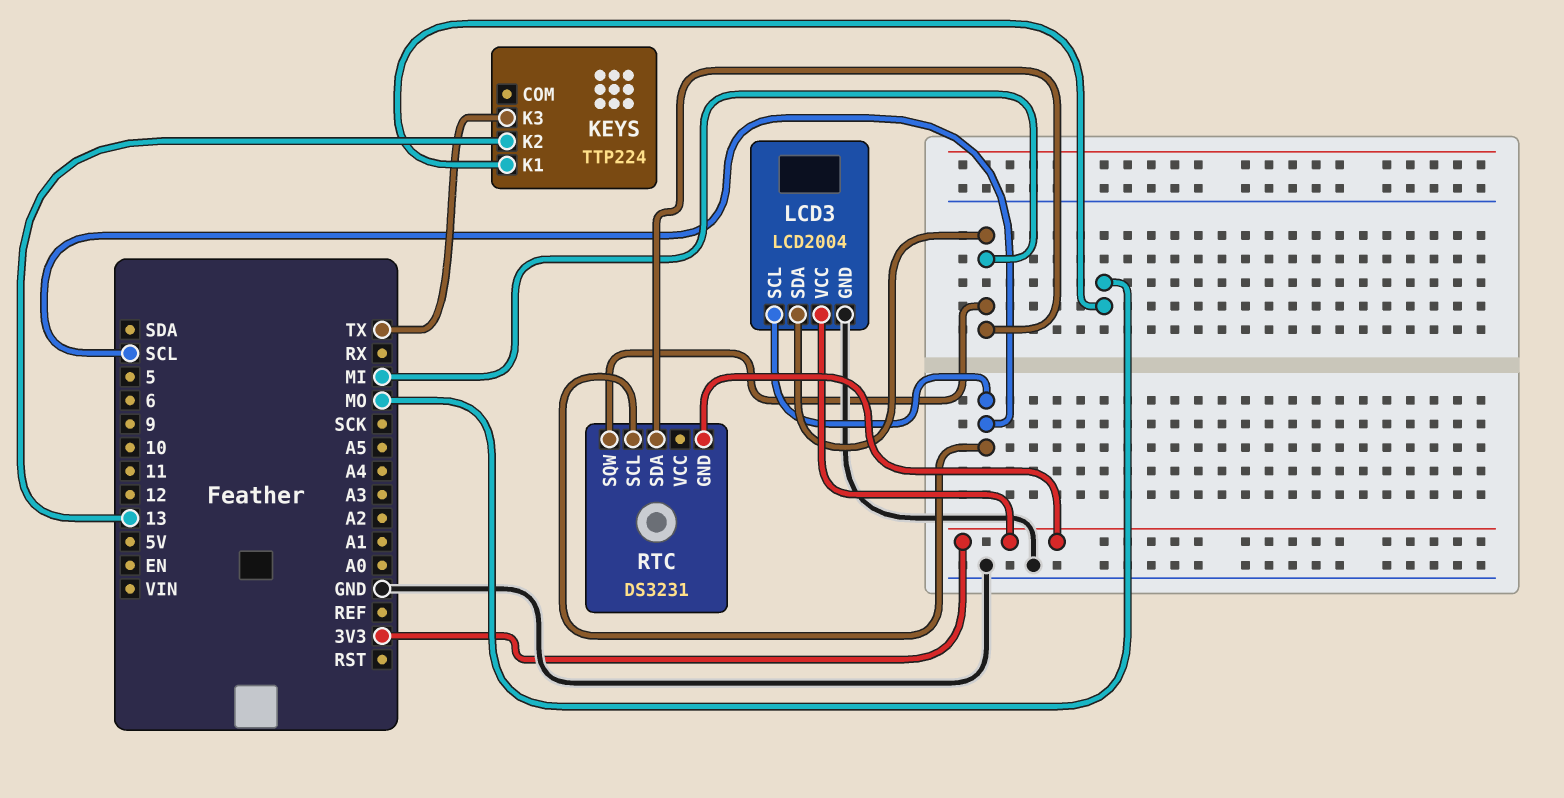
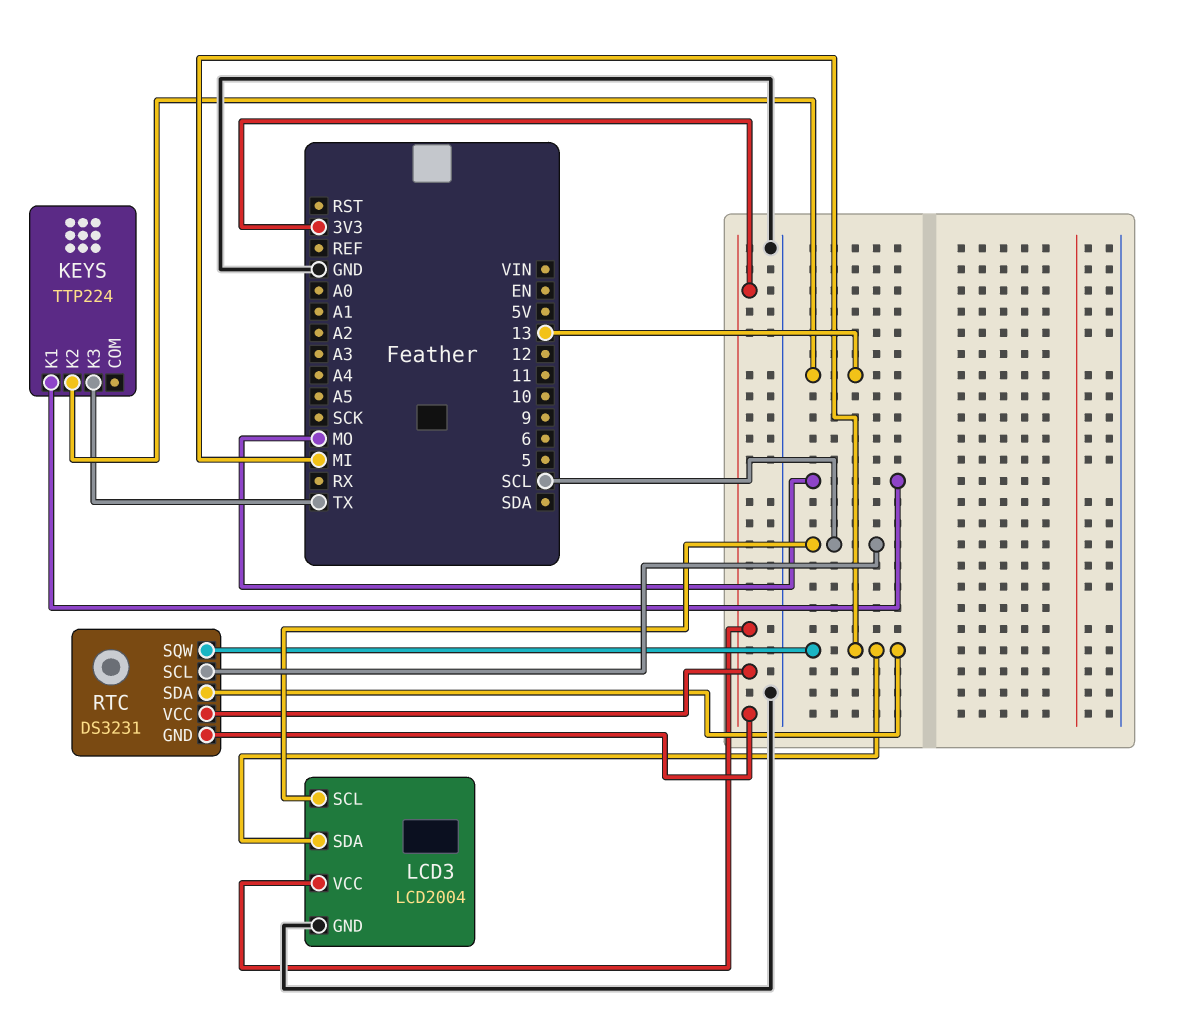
RTC pin VCC: none -> 3V3

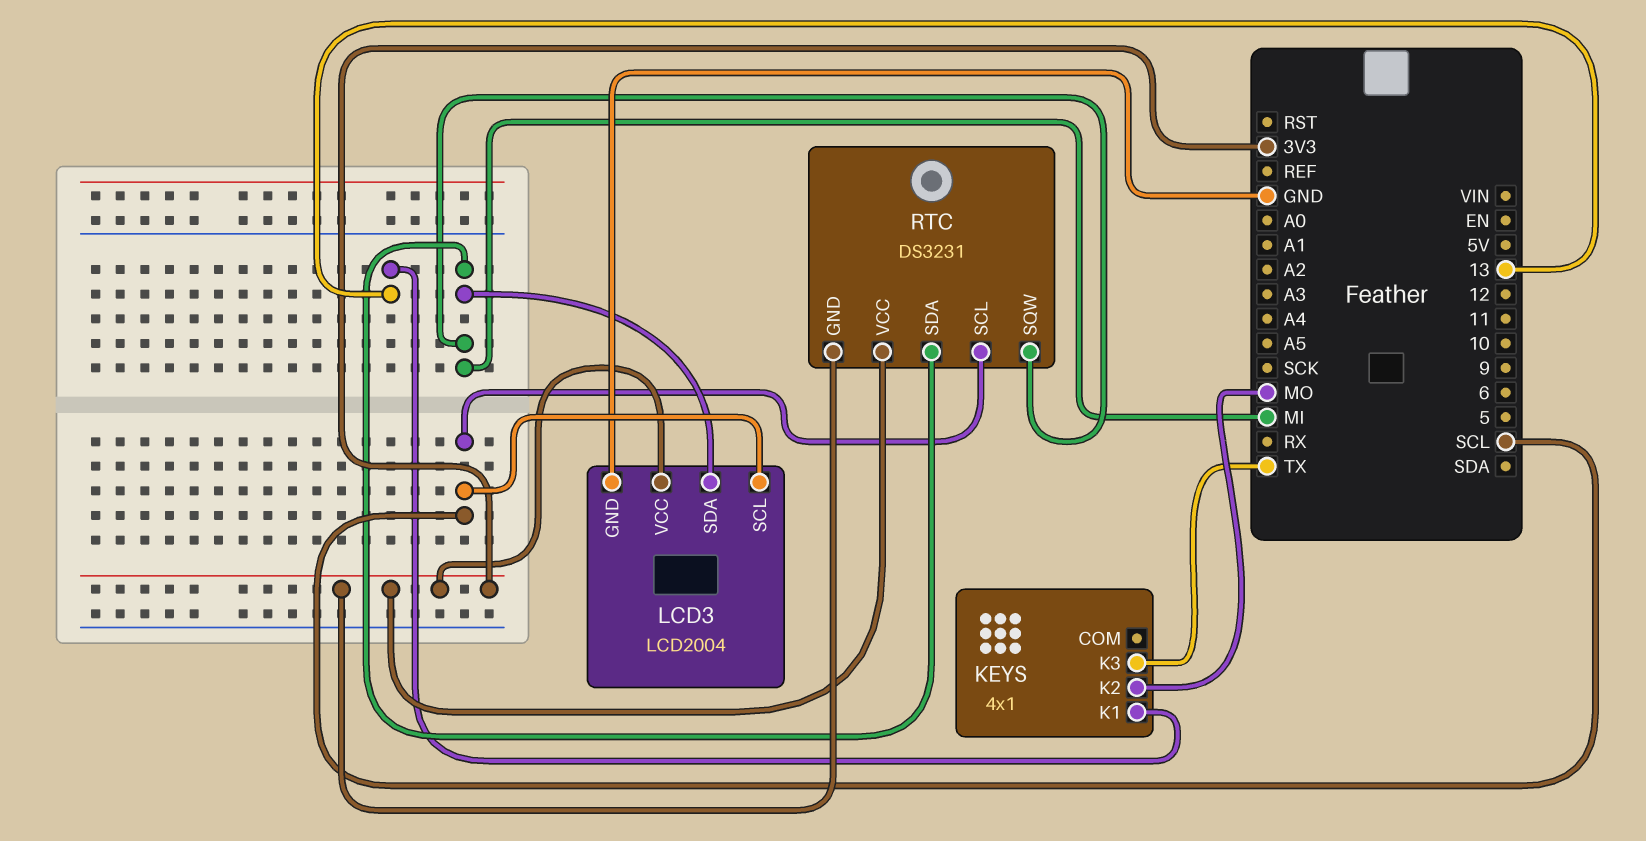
KEYS: TTP224 -> 4x1
KEYS pin K1: MO -> 13
KEYS pin K2: 13 -> MO

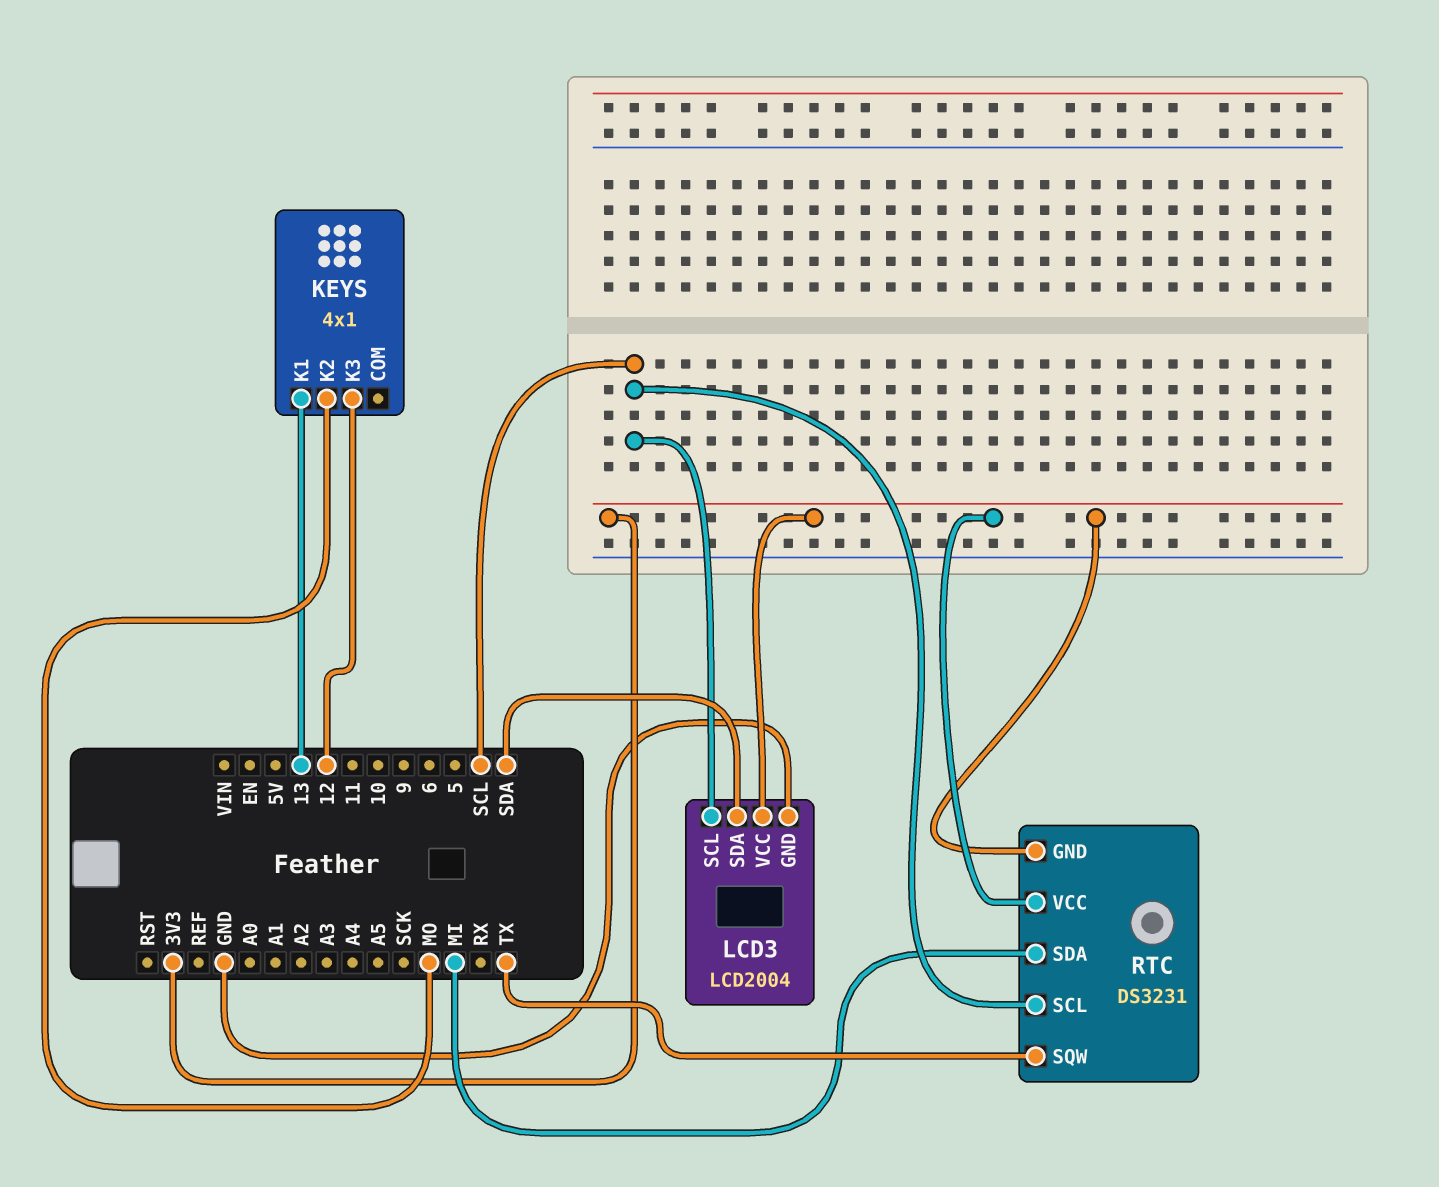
KEYS pin K3: TX -> 12
LCD3 pin SDA: MI -> SDA
RTC pin SQW: MI -> TX

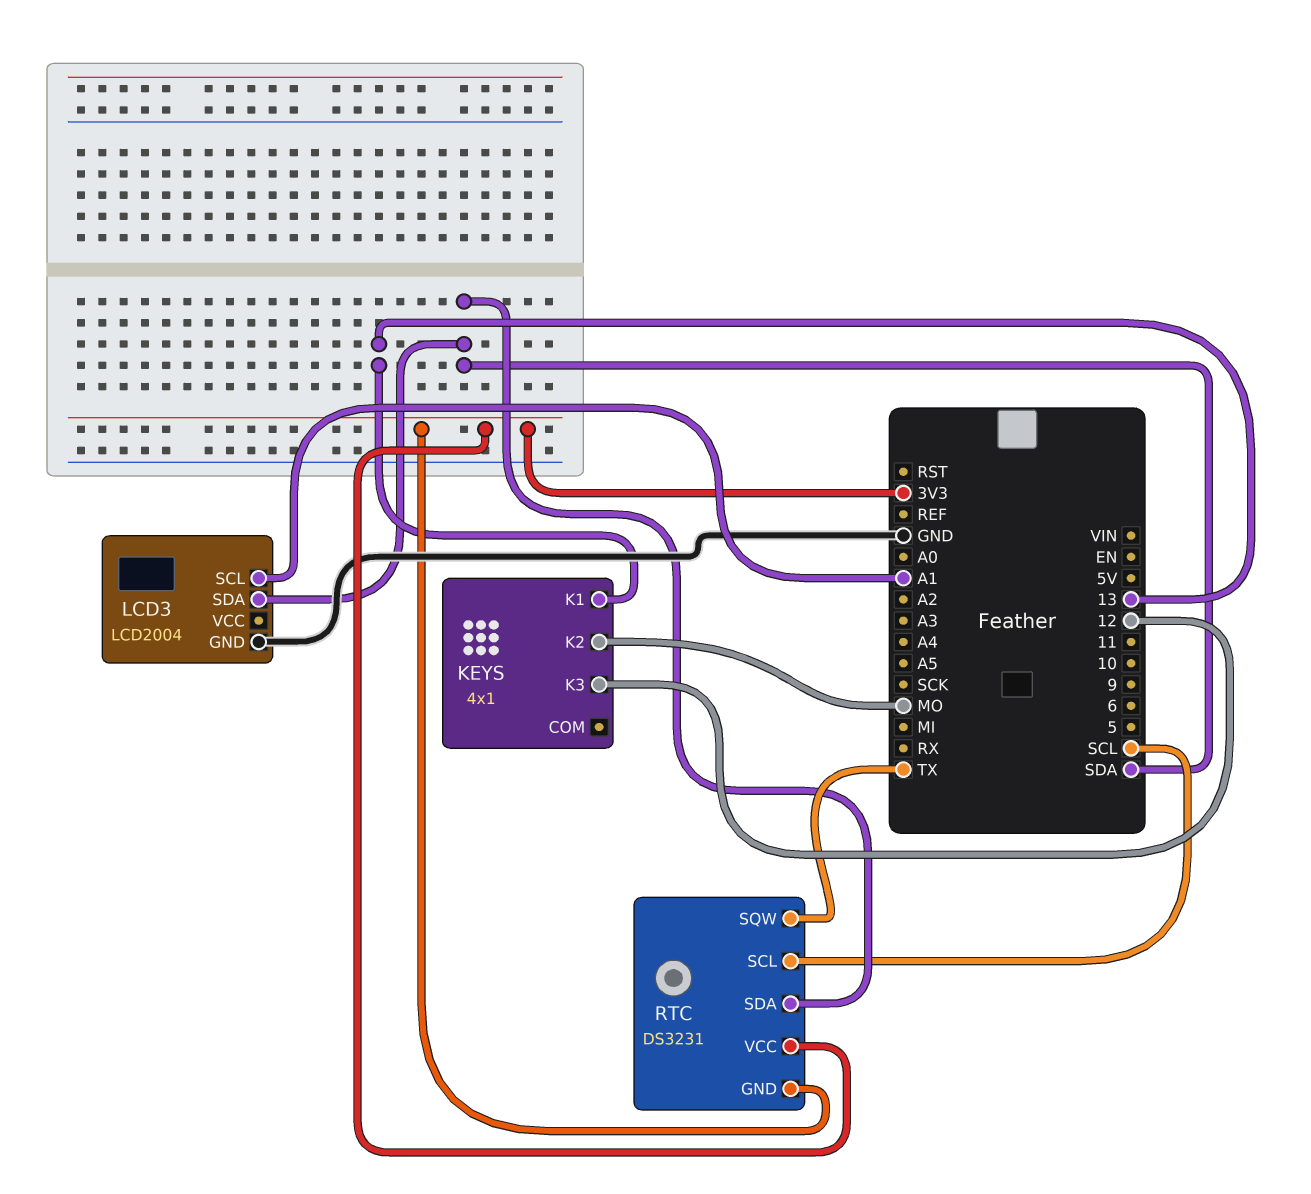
LCD3 pin SCL: SCL -> A1
LCD3 pin VCC: 3V3 -> none
RTC pin SDA: MI -> SDA

